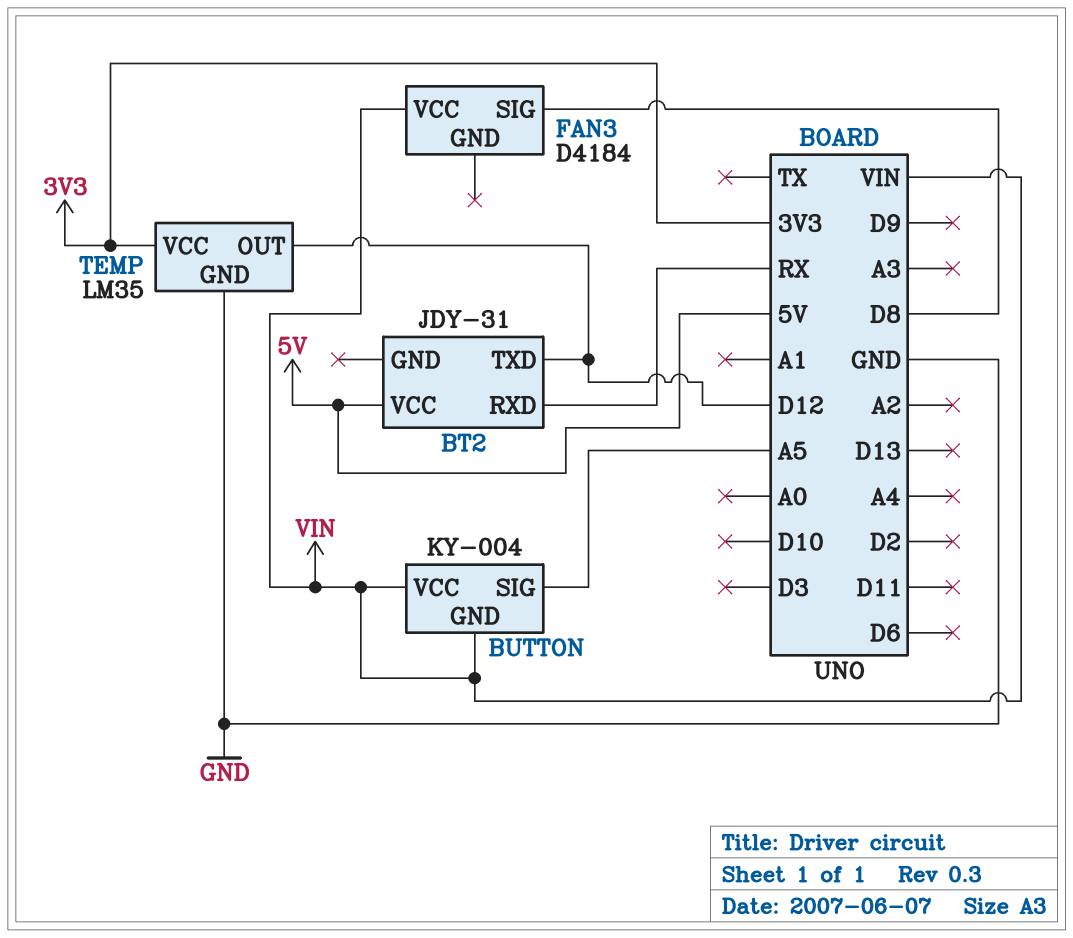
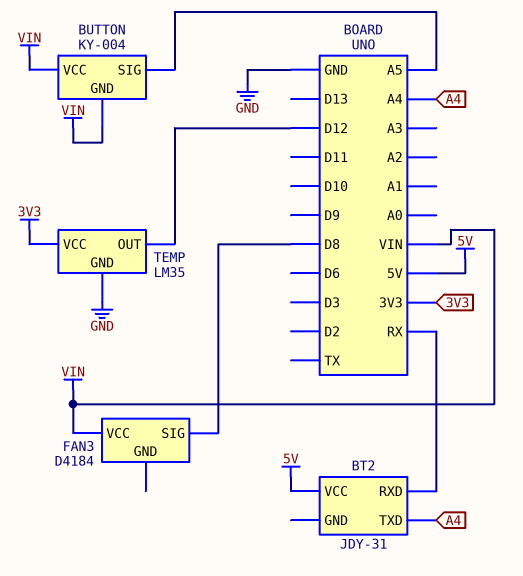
BT2 pin TXD: D12 -> A4

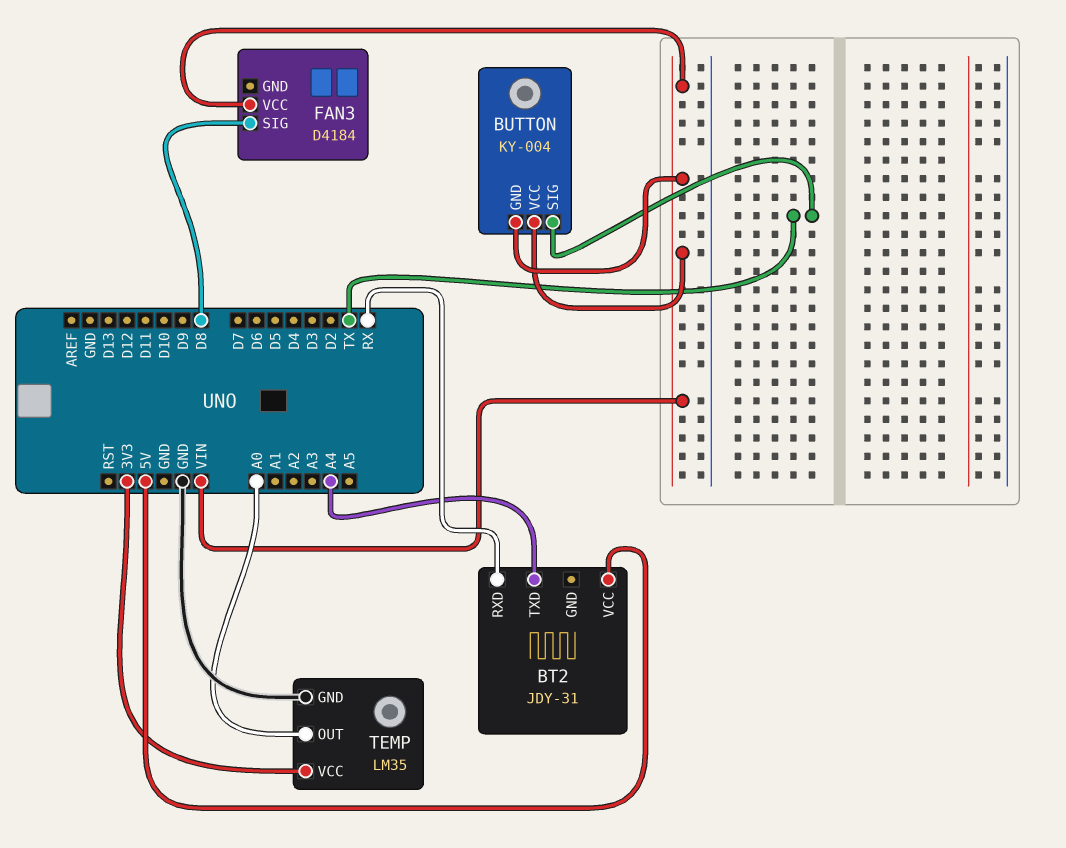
BUTTON pin SIG: A5 -> TX
TEMP pin OUT: D12 -> A0

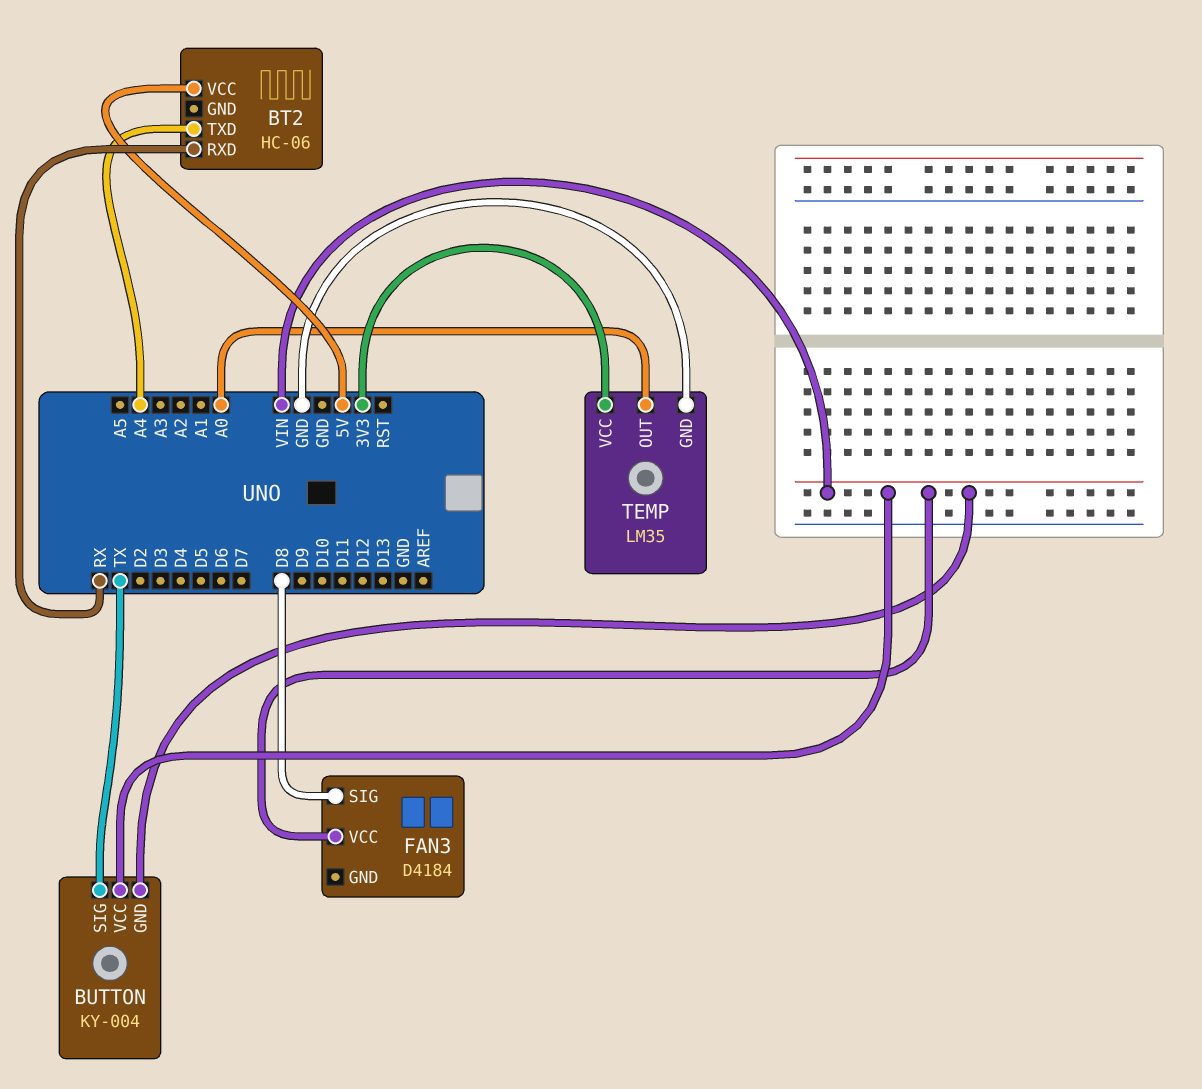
BT2: JDY-31 -> HC-06

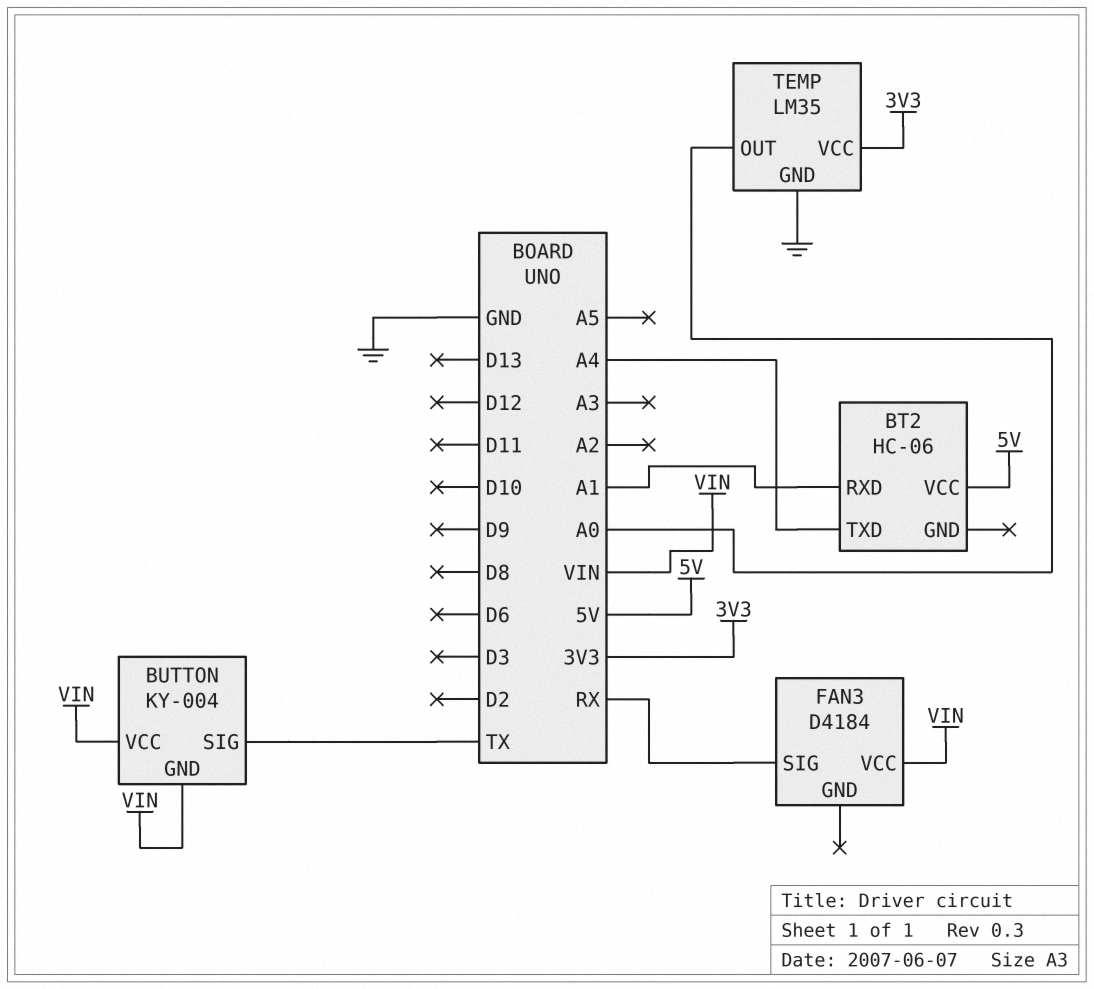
BT2 pin RXD: RX -> A1
FAN3 pin SIG: D8 -> RX

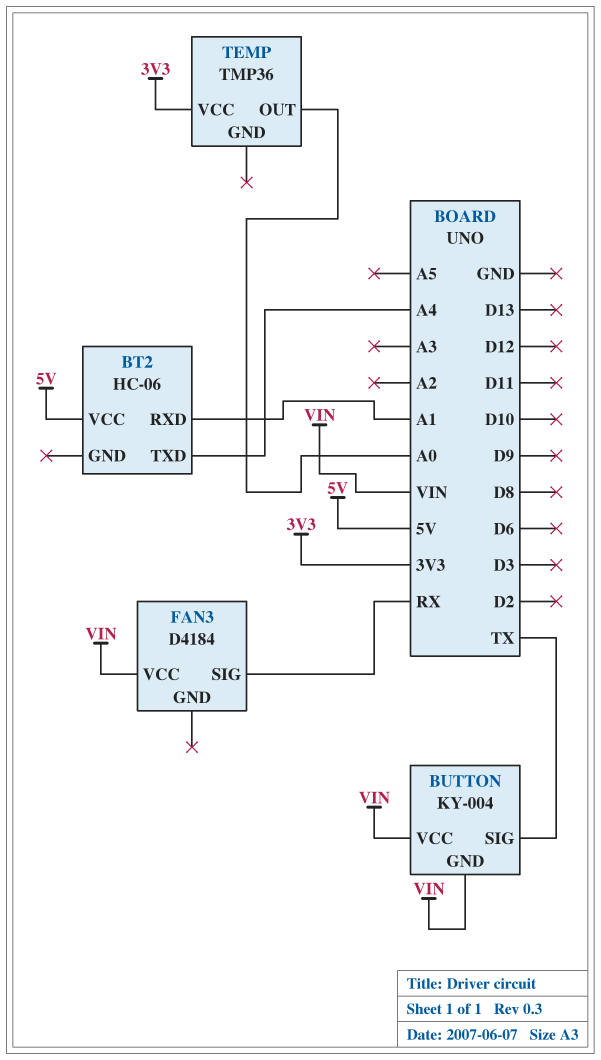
TEMP: LM35 -> TMP36
TEMP pin GND: GND -> none

